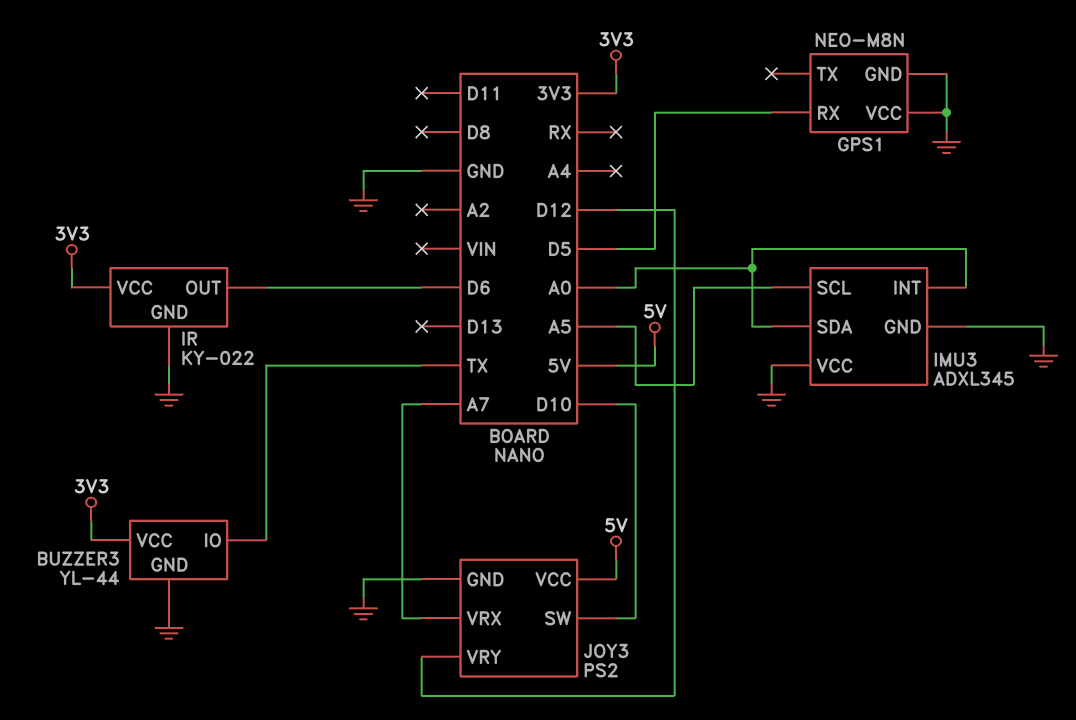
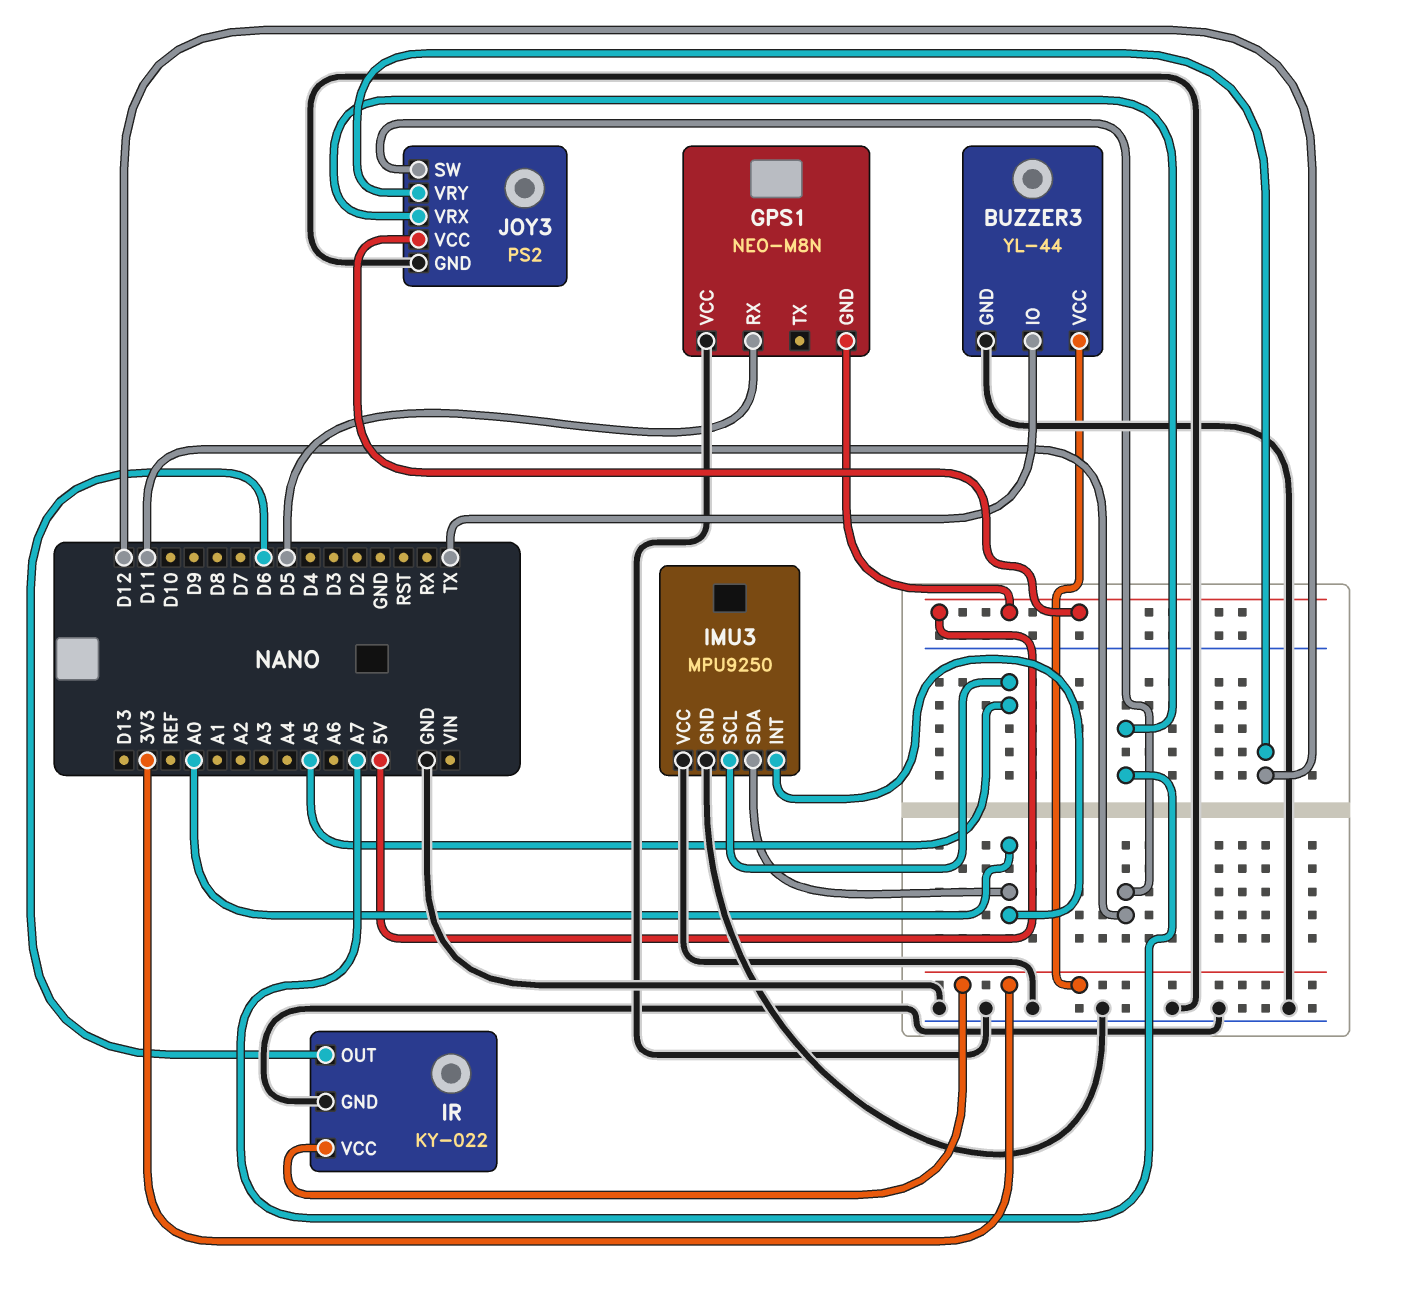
GPS1 pin GND: GND -> 5V
IMU3: ADXL345 -> MPU9250
JOY3 pin SW: D10 -> D11

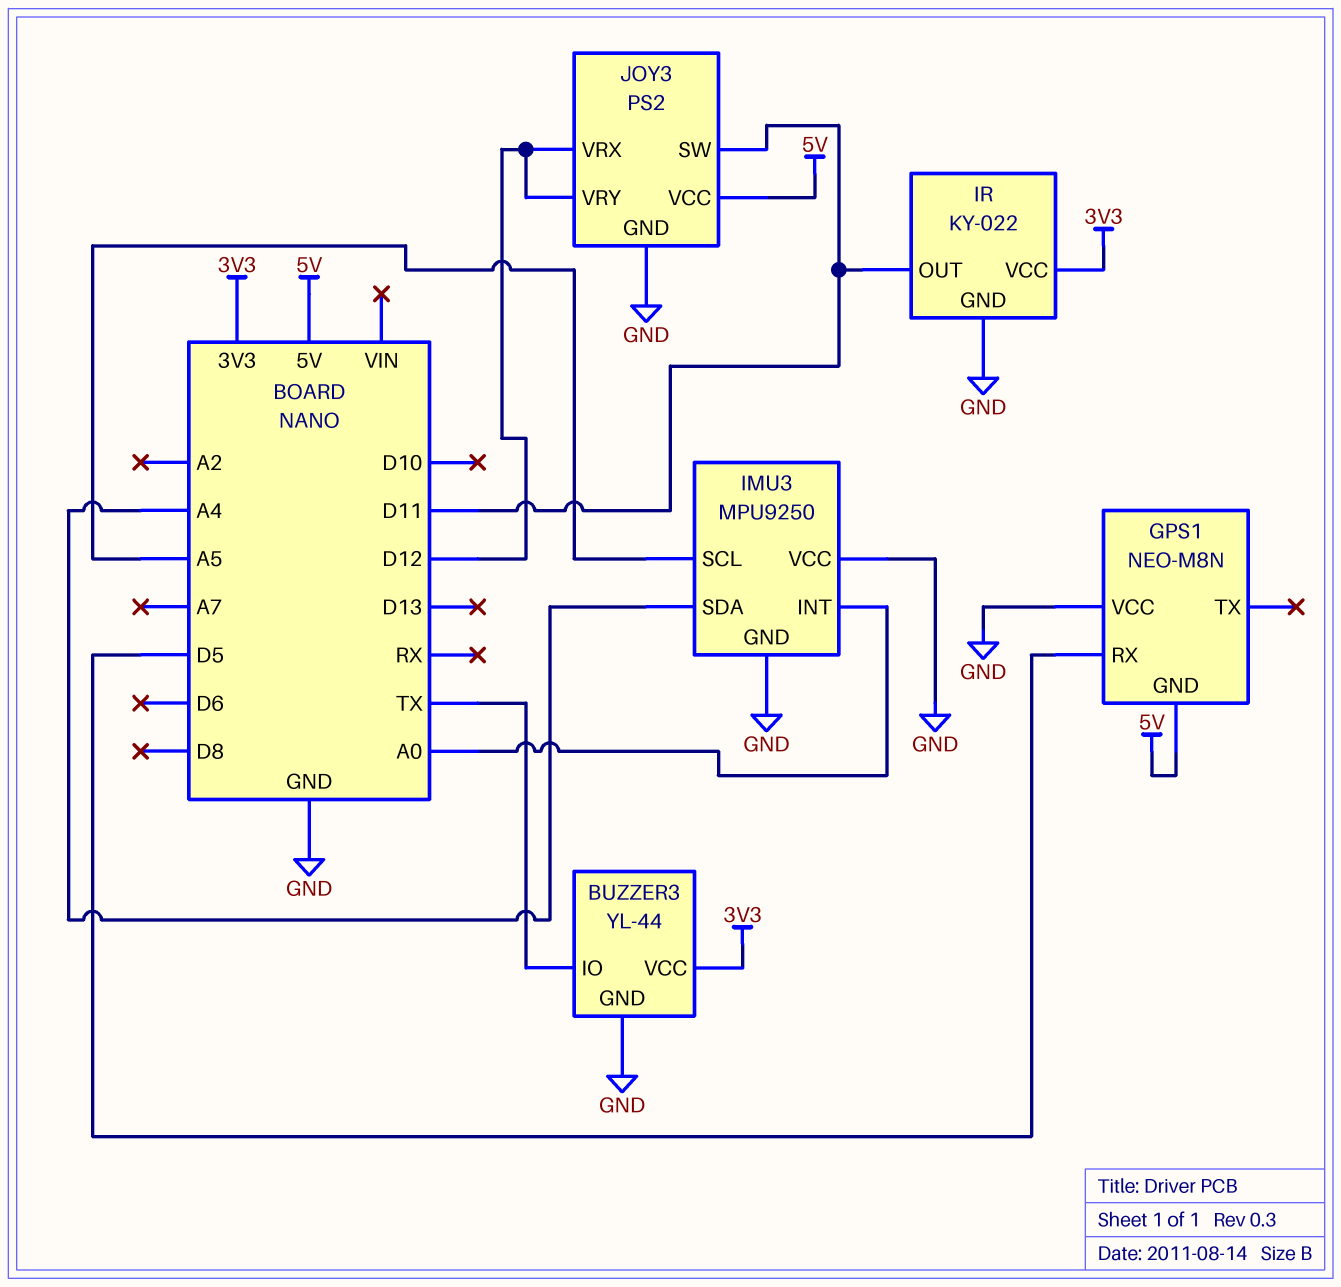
IMU3 pin SDA: A0 -> A4
IR pin OUT: D6 -> D11
JOY3 pin VRX: A7 -> D12

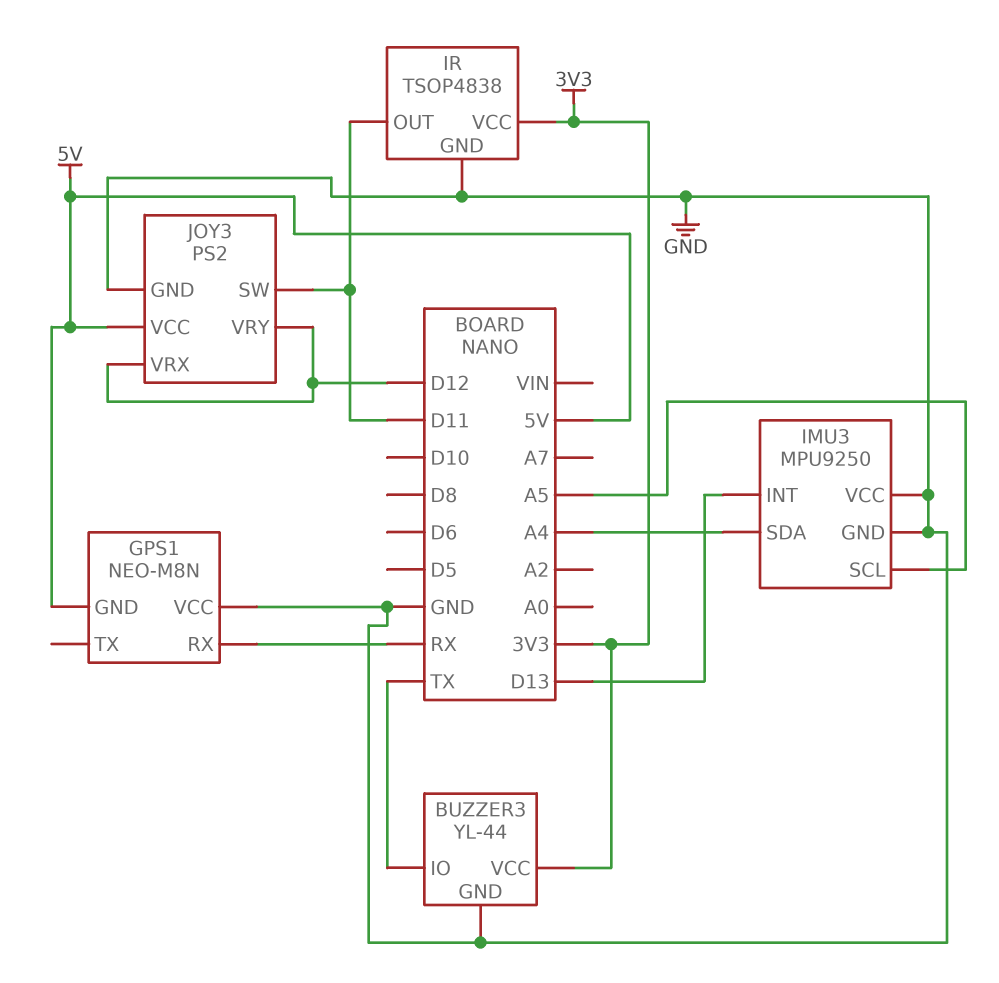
GPS1 pin RX: D5 -> RX
IMU3 pin INT: A0 -> D13
IR: KY-022 -> TSOP4838

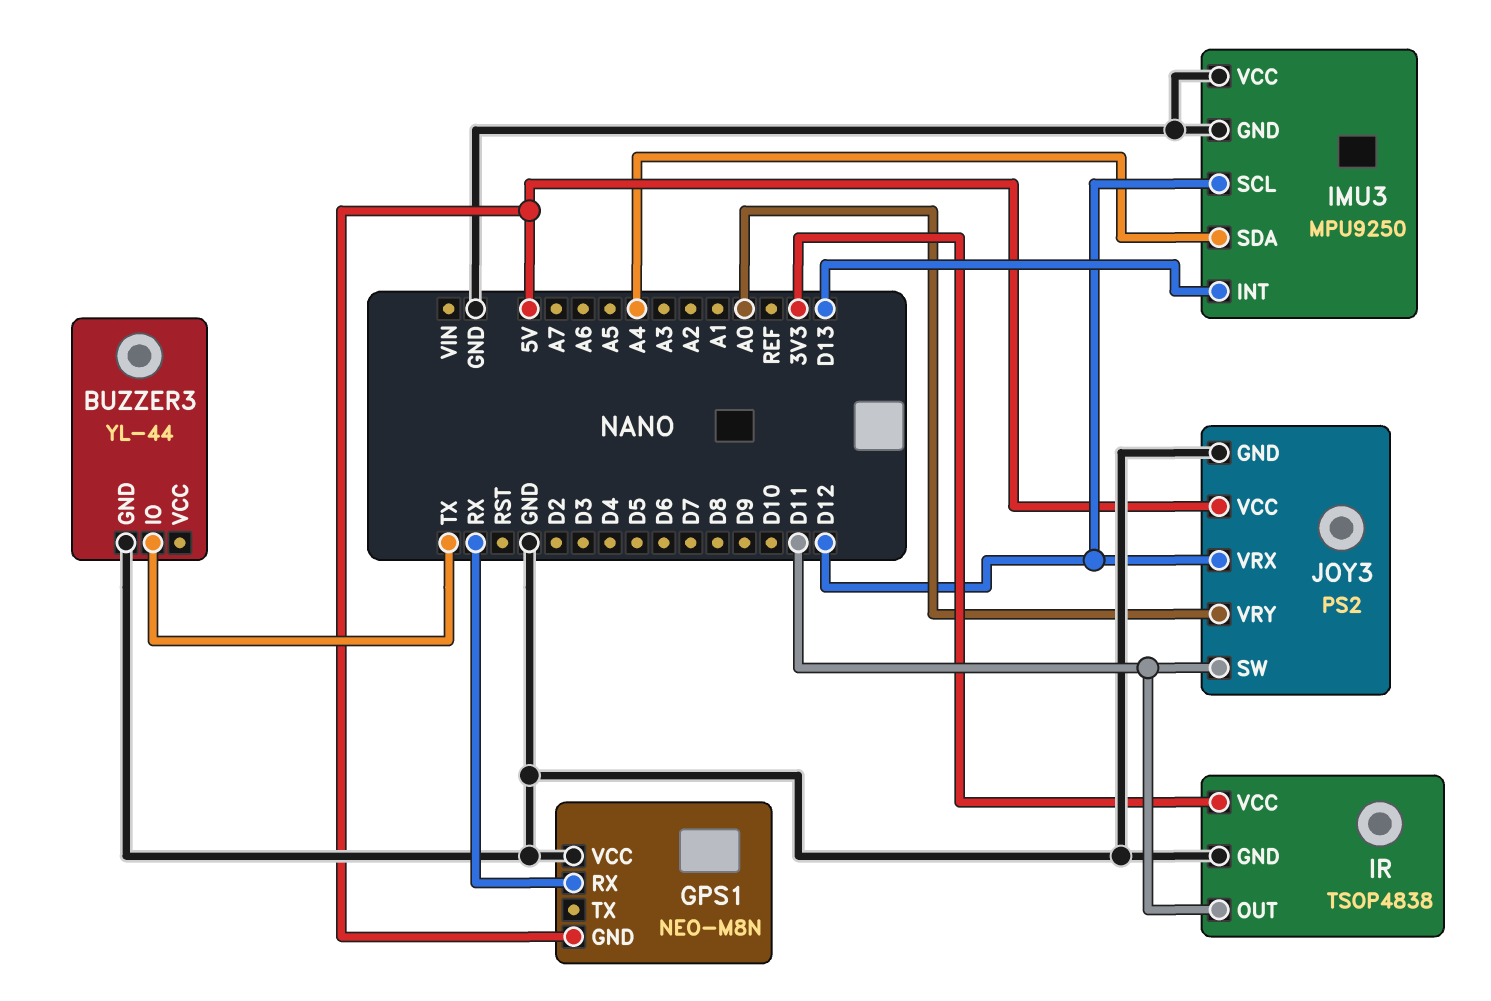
BUZZER3 pin VCC: 3V3 -> none
IMU3 pin SCL: A5 -> D12
JOY3 pin VRY: D12 -> A0

